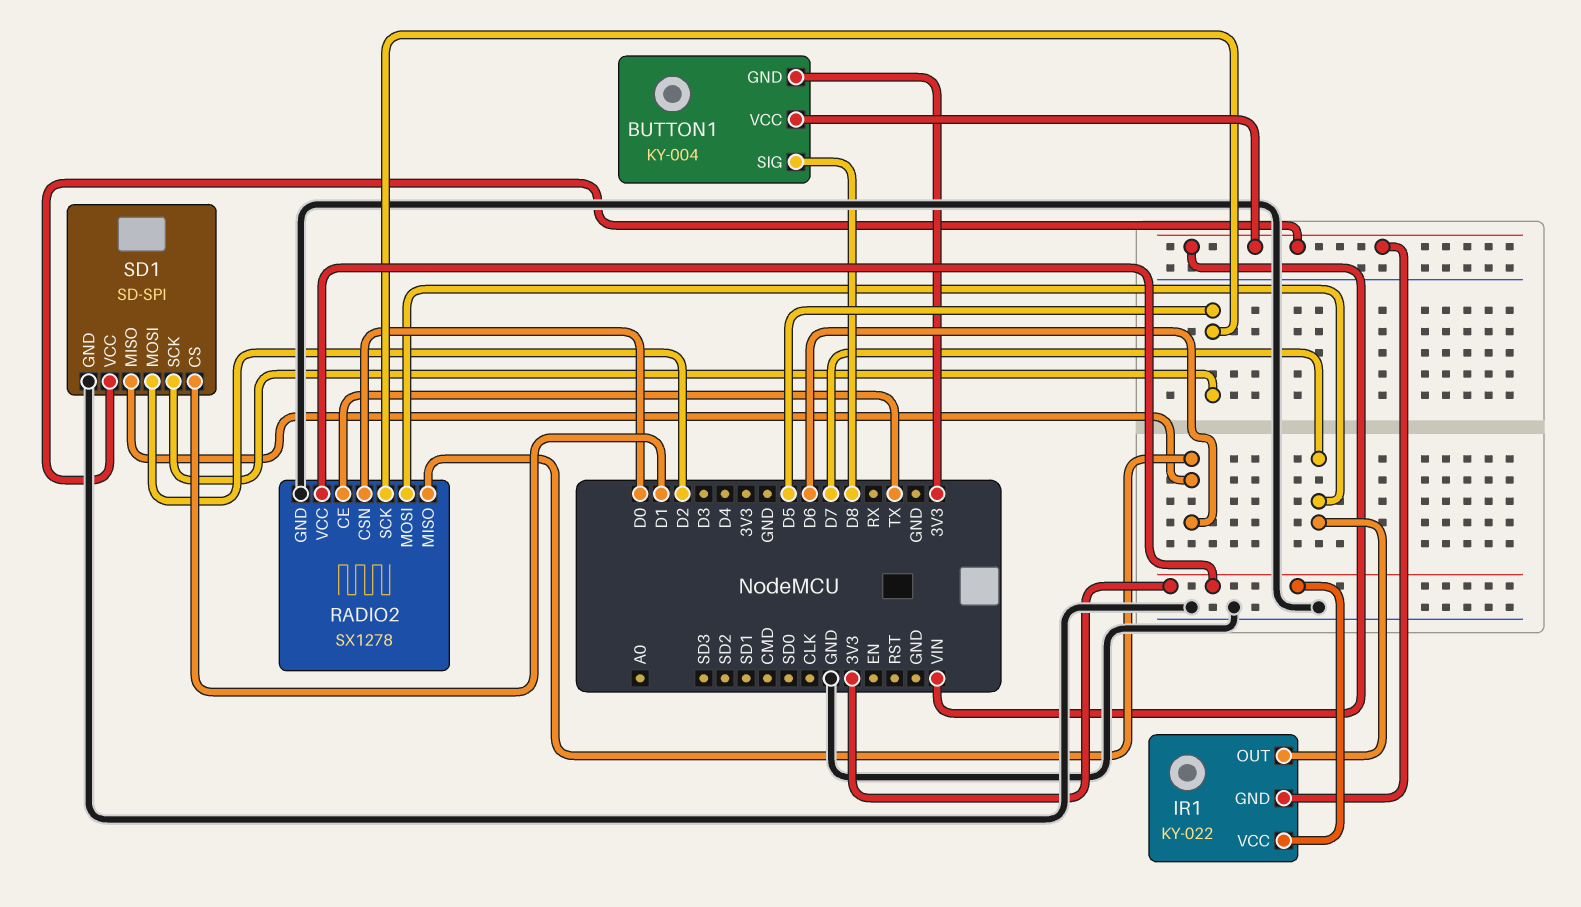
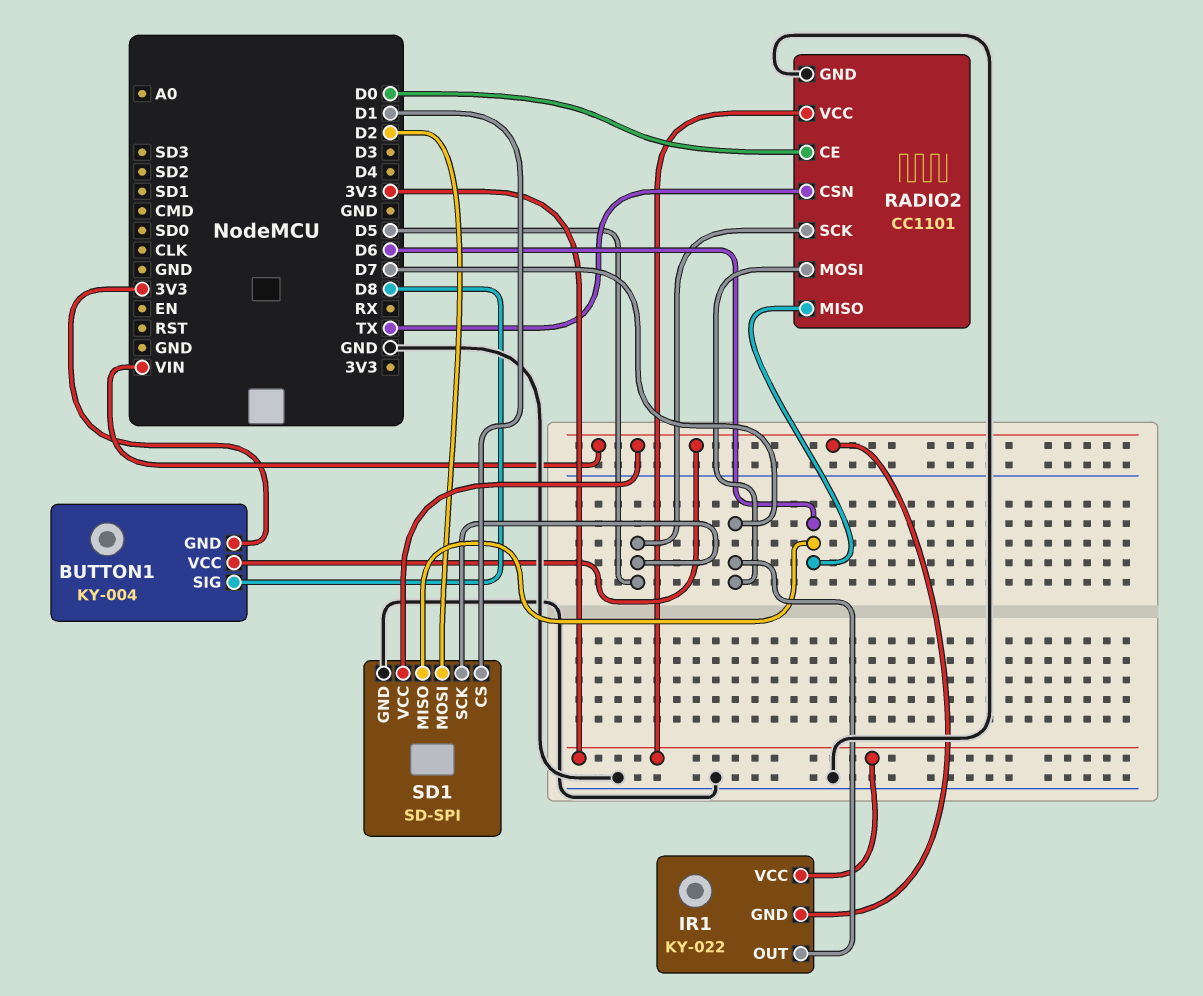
RADIO2: SX1278 -> CC1101
RADIO2 pin CE: TX -> D0
RADIO2 pin CSN: D0 -> TX

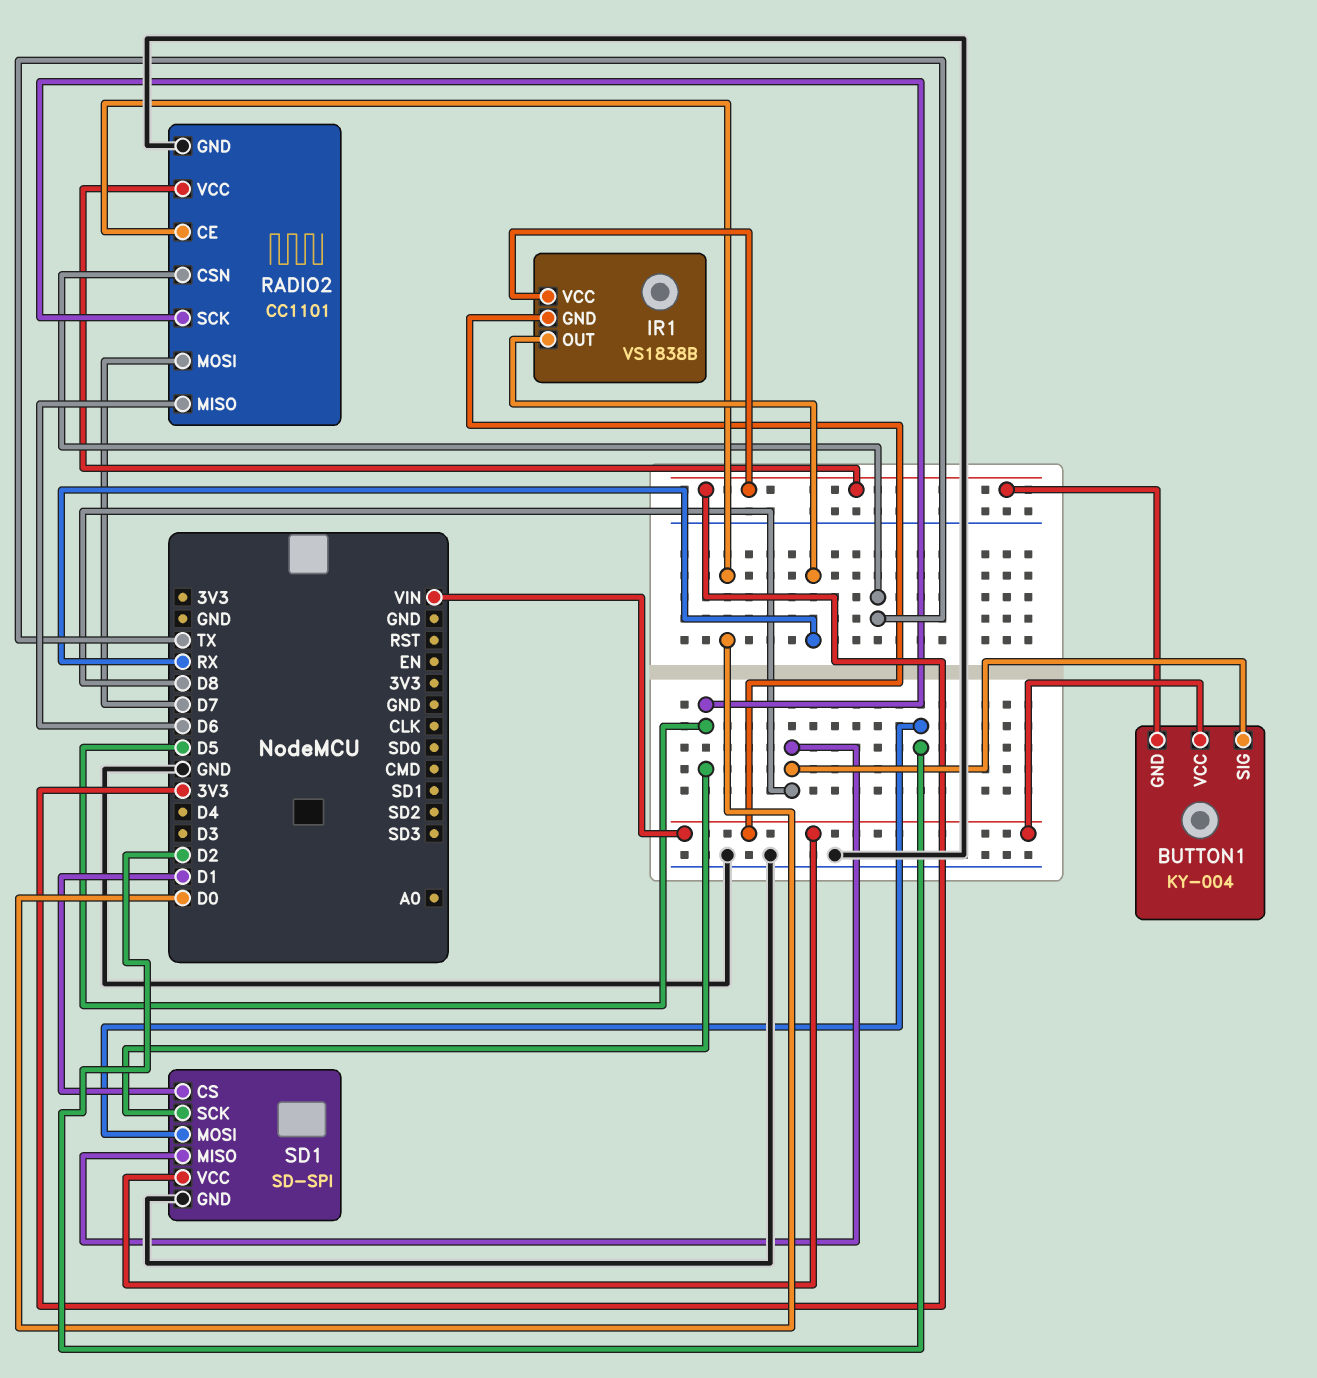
IR1: KY-022 -> VS1838B
IR1 pin OUT: D7 -> RX
SD1 pin MISO: D6 -> D8

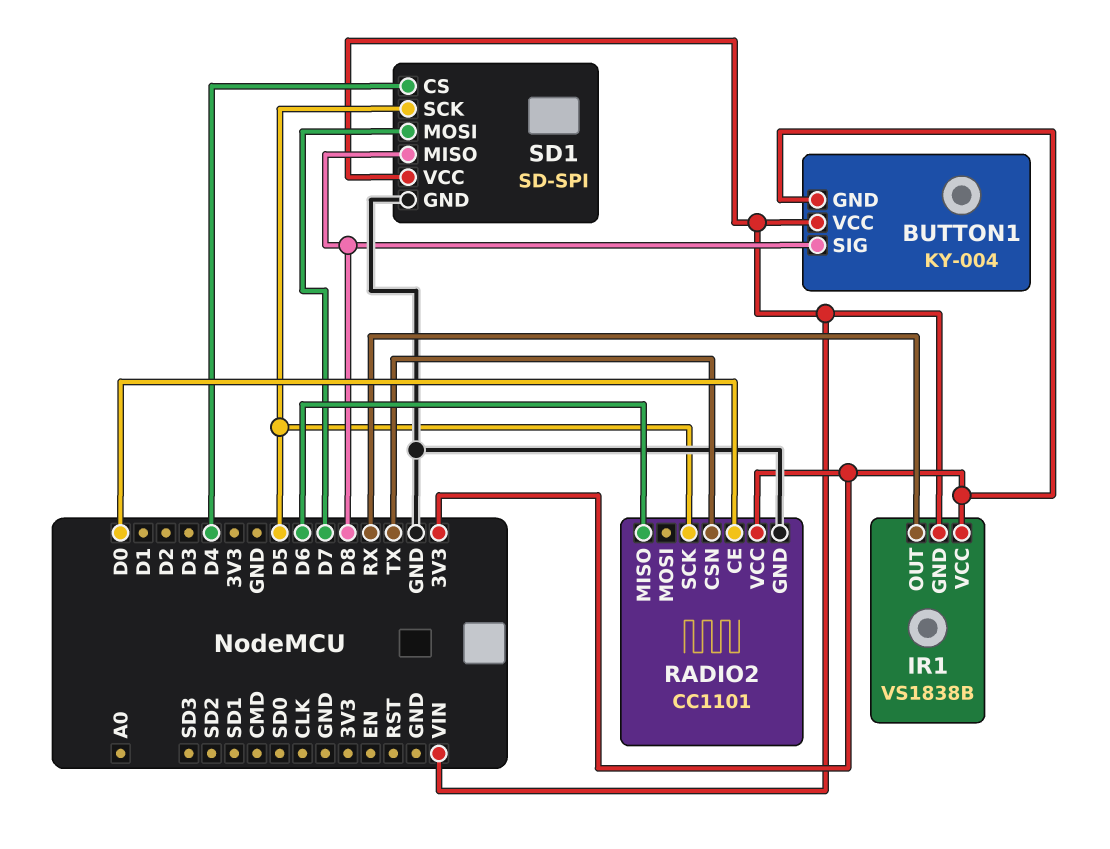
RADIO2 pin MOSI: D7 -> none
SD1 pin CS: D1 -> D4
SD1 pin MOSI: D2 -> D7

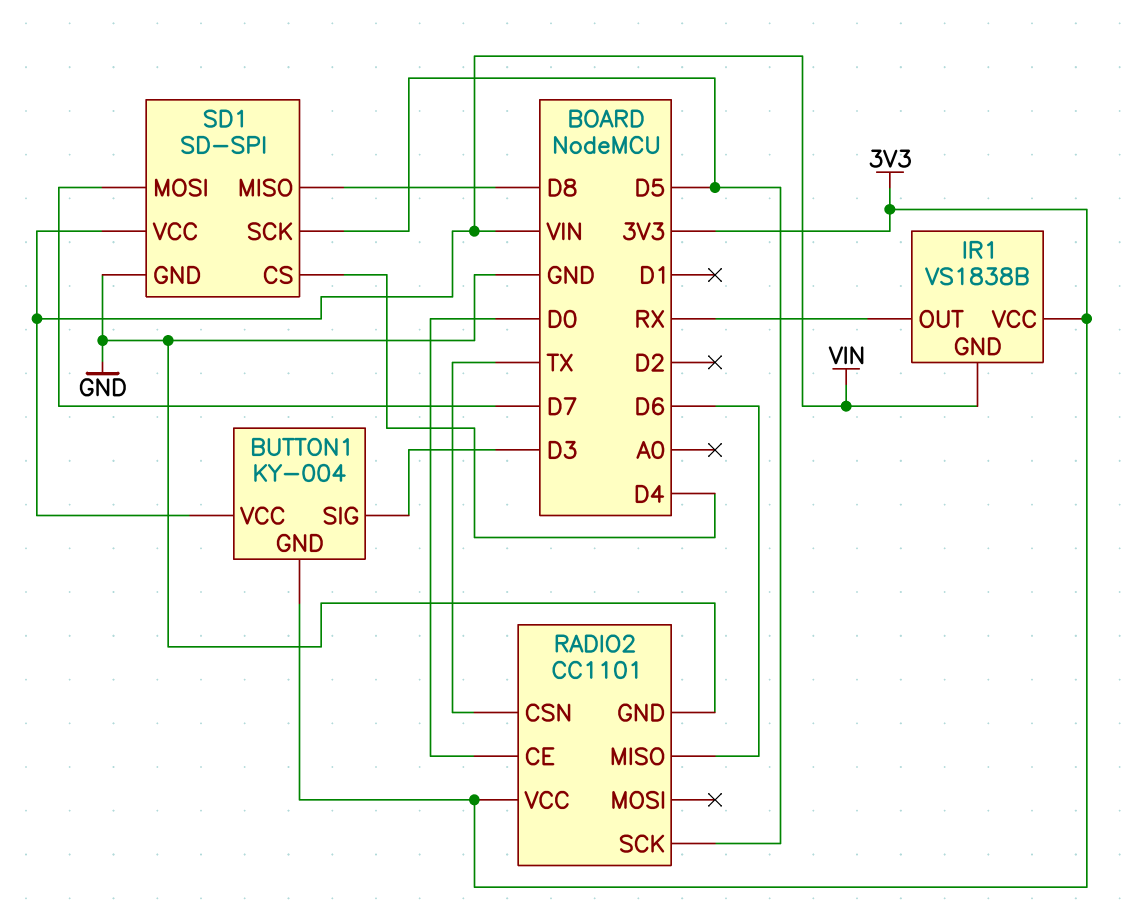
BUTTON1 pin SIG: D8 -> D3

